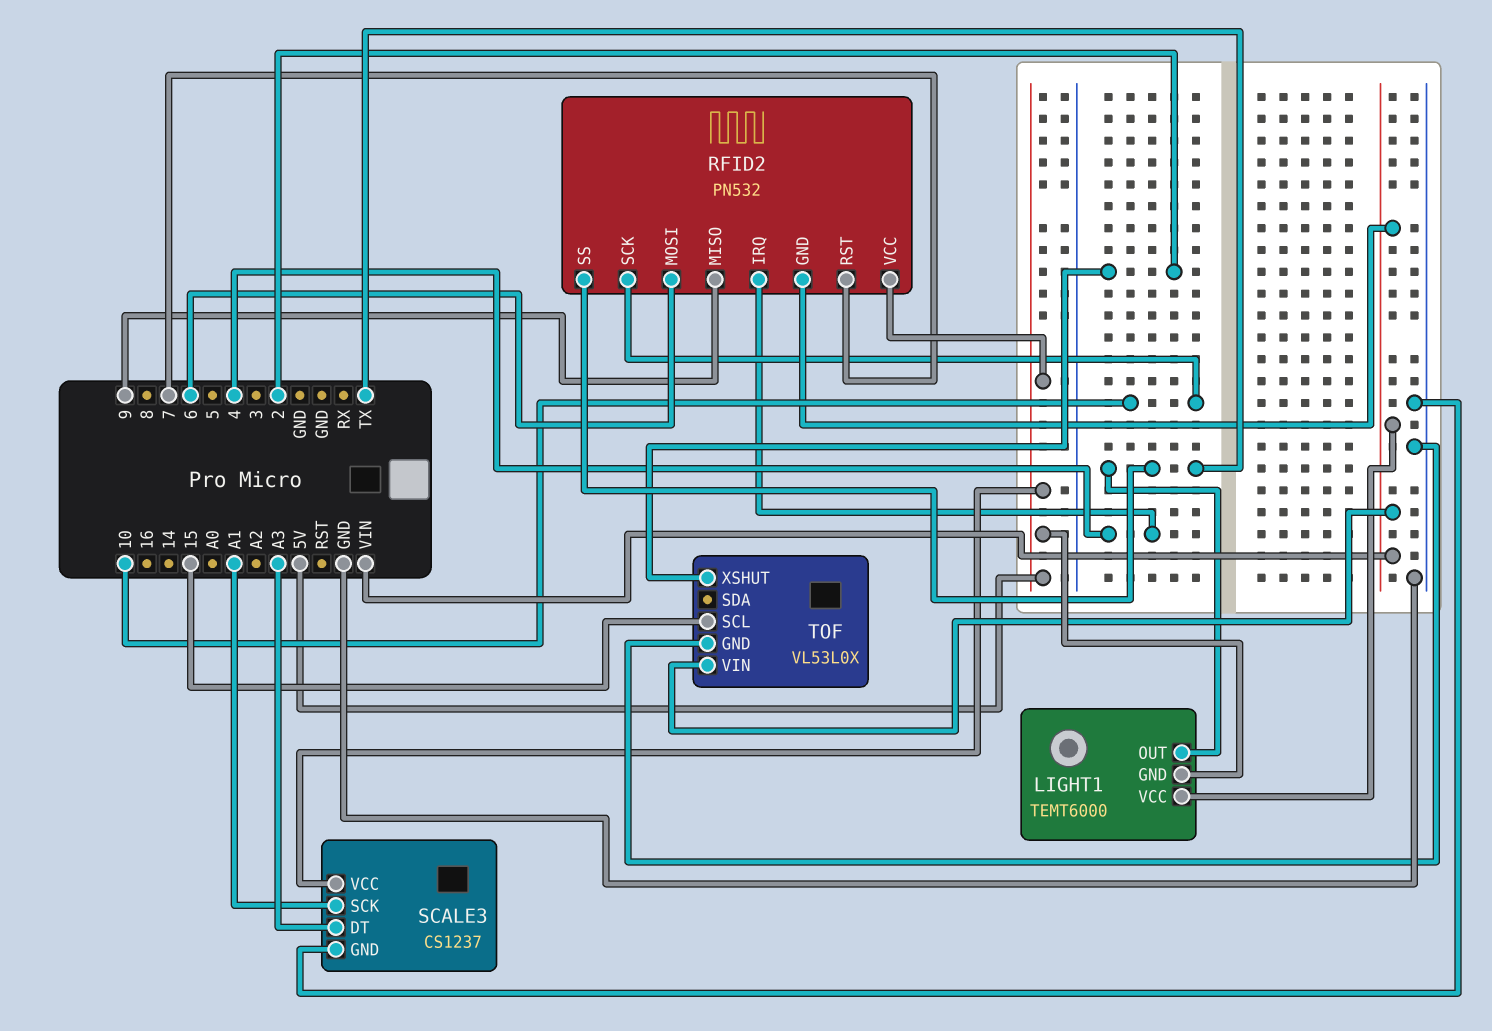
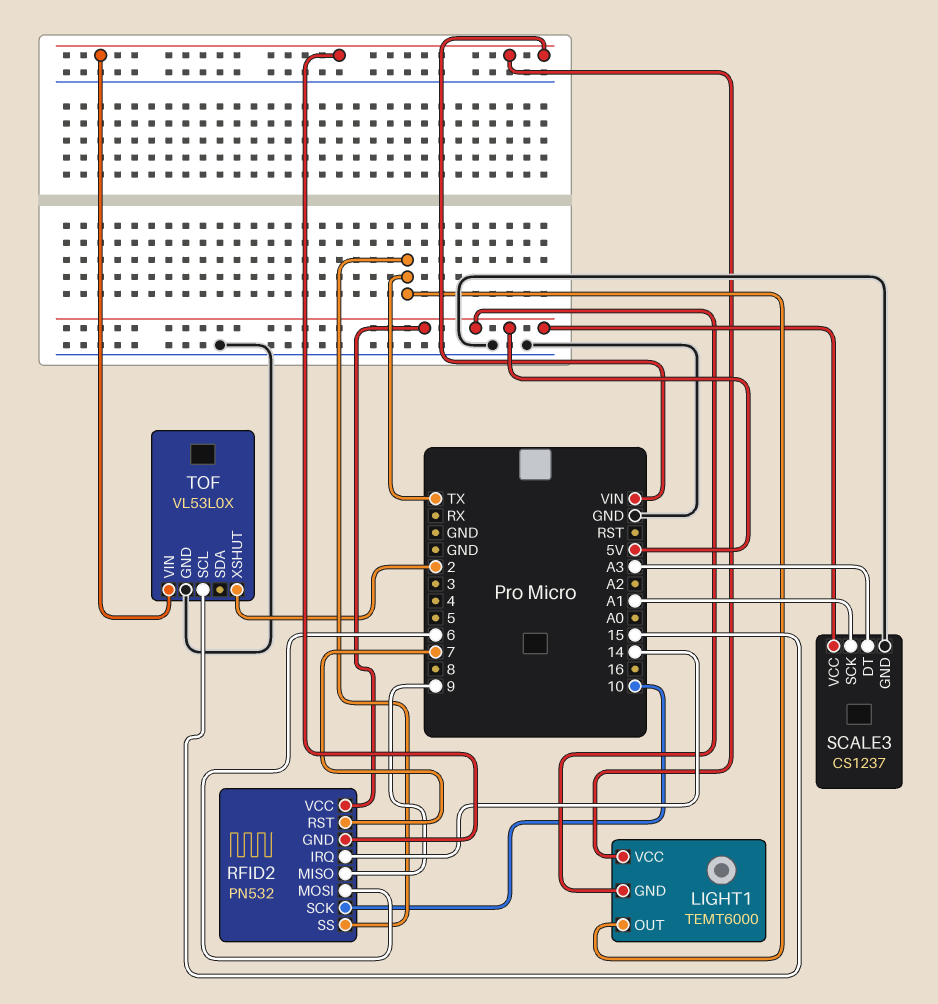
RFID2 pin IRQ: 4 -> 14

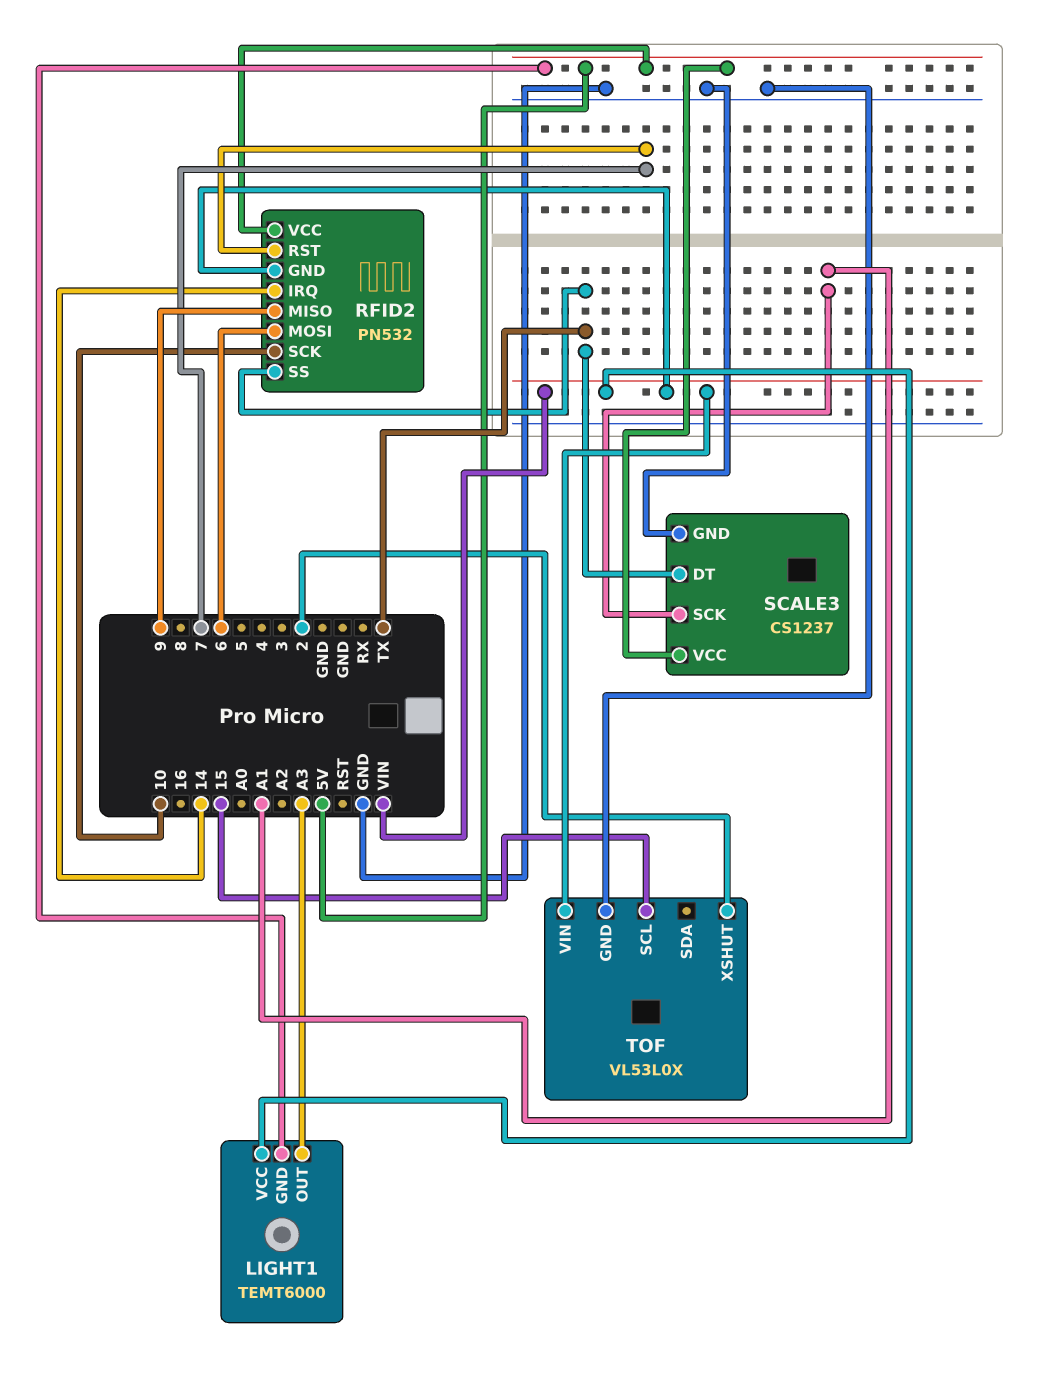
LIGHT1 pin OUT: TX -> A3
SCALE3 pin DT: A3 -> TX

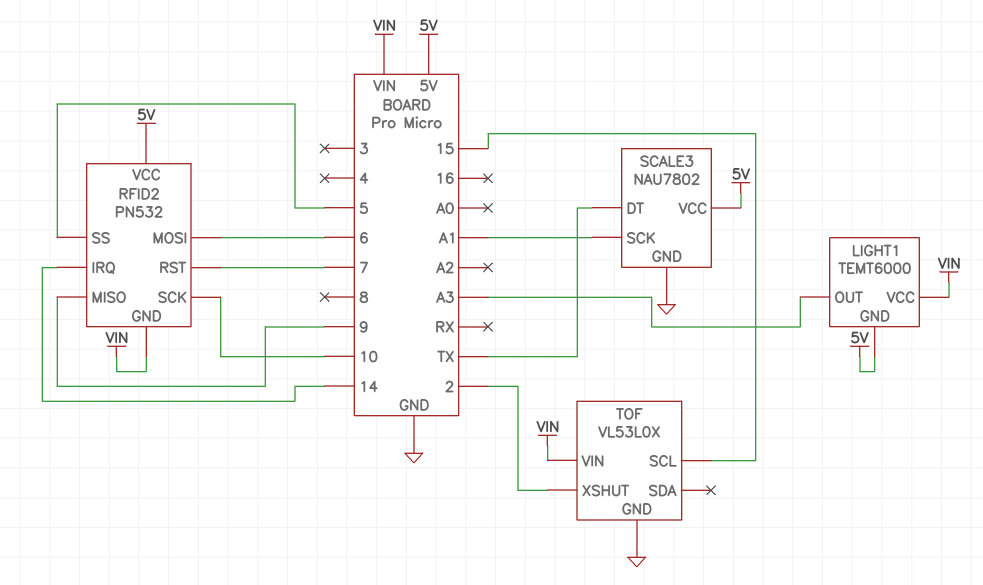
RFID2 pin SS: TX -> 5
SCALE3: CS1237 -> NAU7802

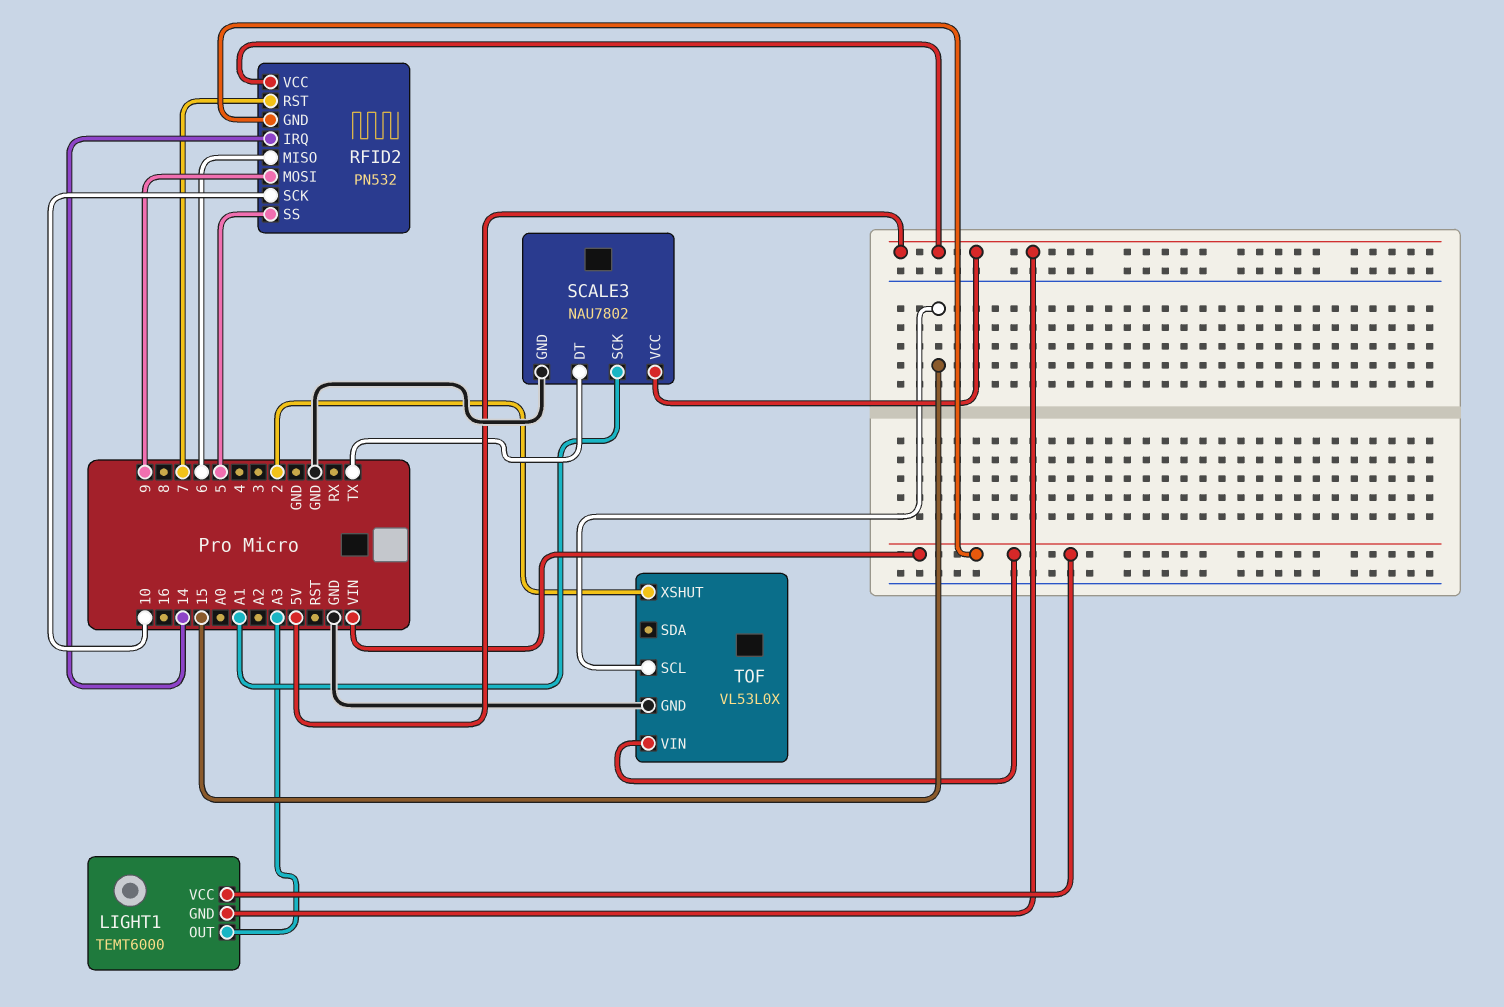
RFID2 pin MISO: 9 -> 6
RFID2 pin MOSI: 6 -> 9

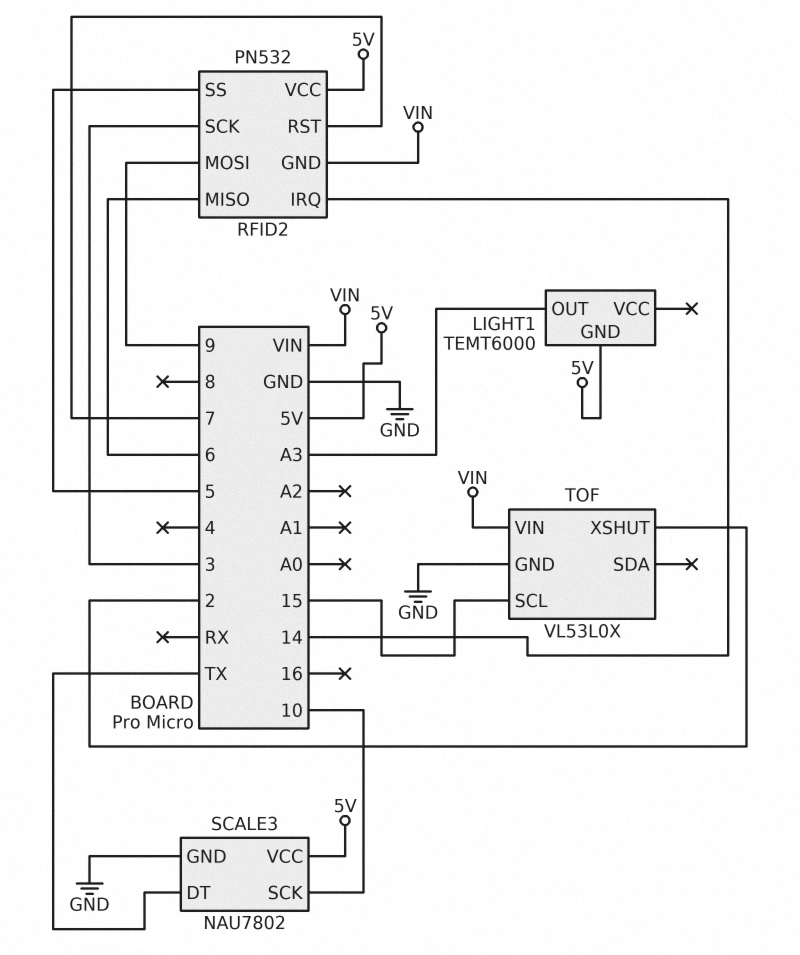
LIGHT1 pin VCC: VIN -> none
RFID2 pin SCK: 10 -> 3
SCALE3 pin SCK: A1 -> 10

